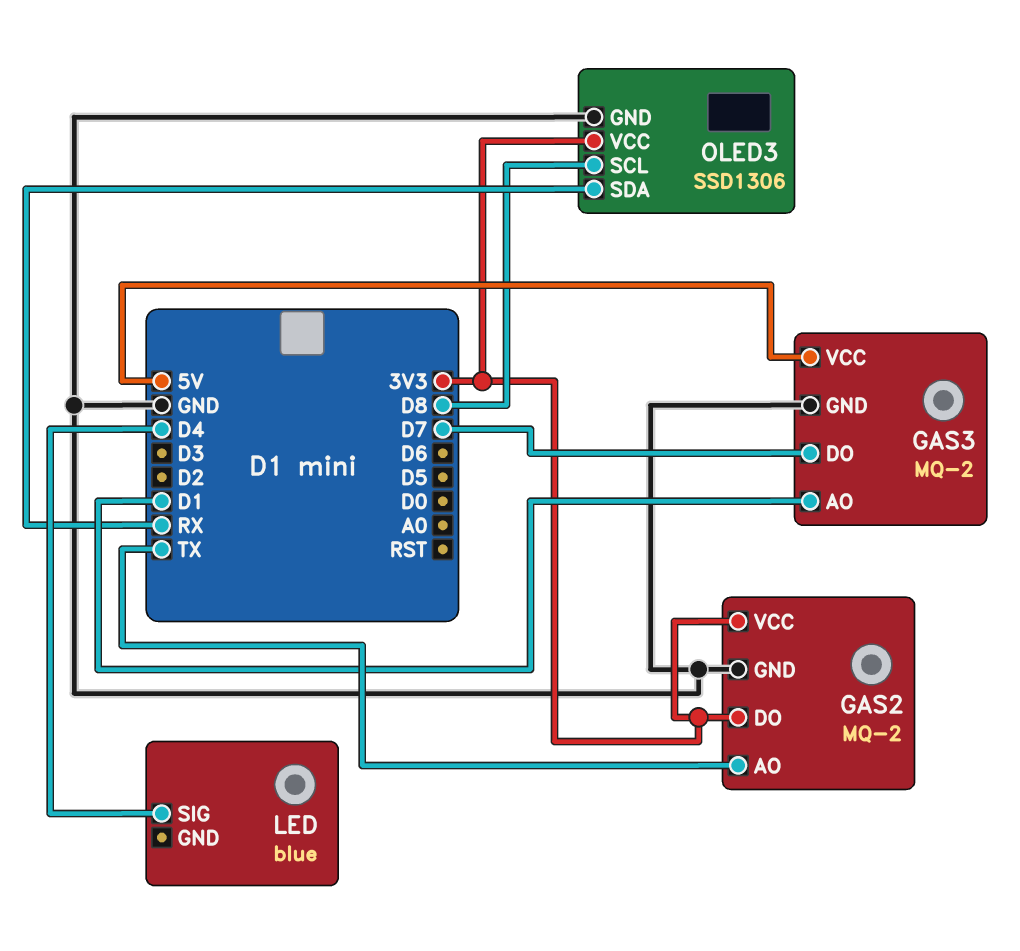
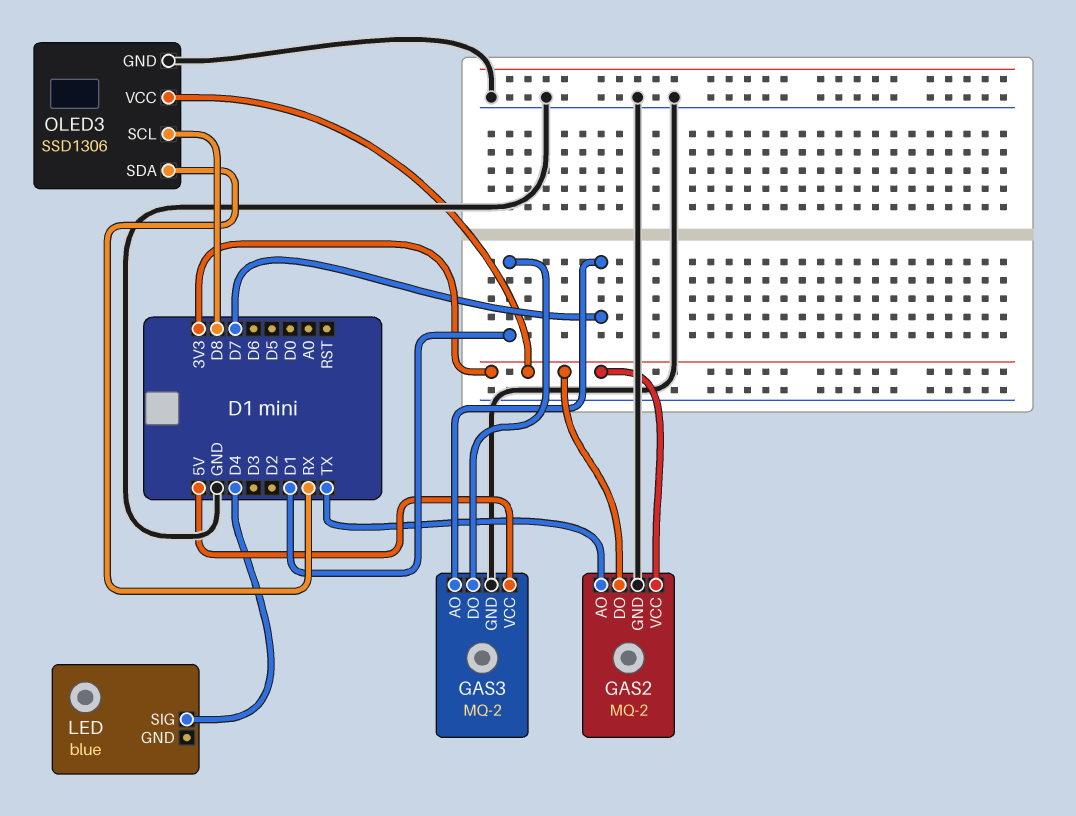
GAS3 pin AO: D1 -> D7
GAS3 pin DO: D7 -> D1

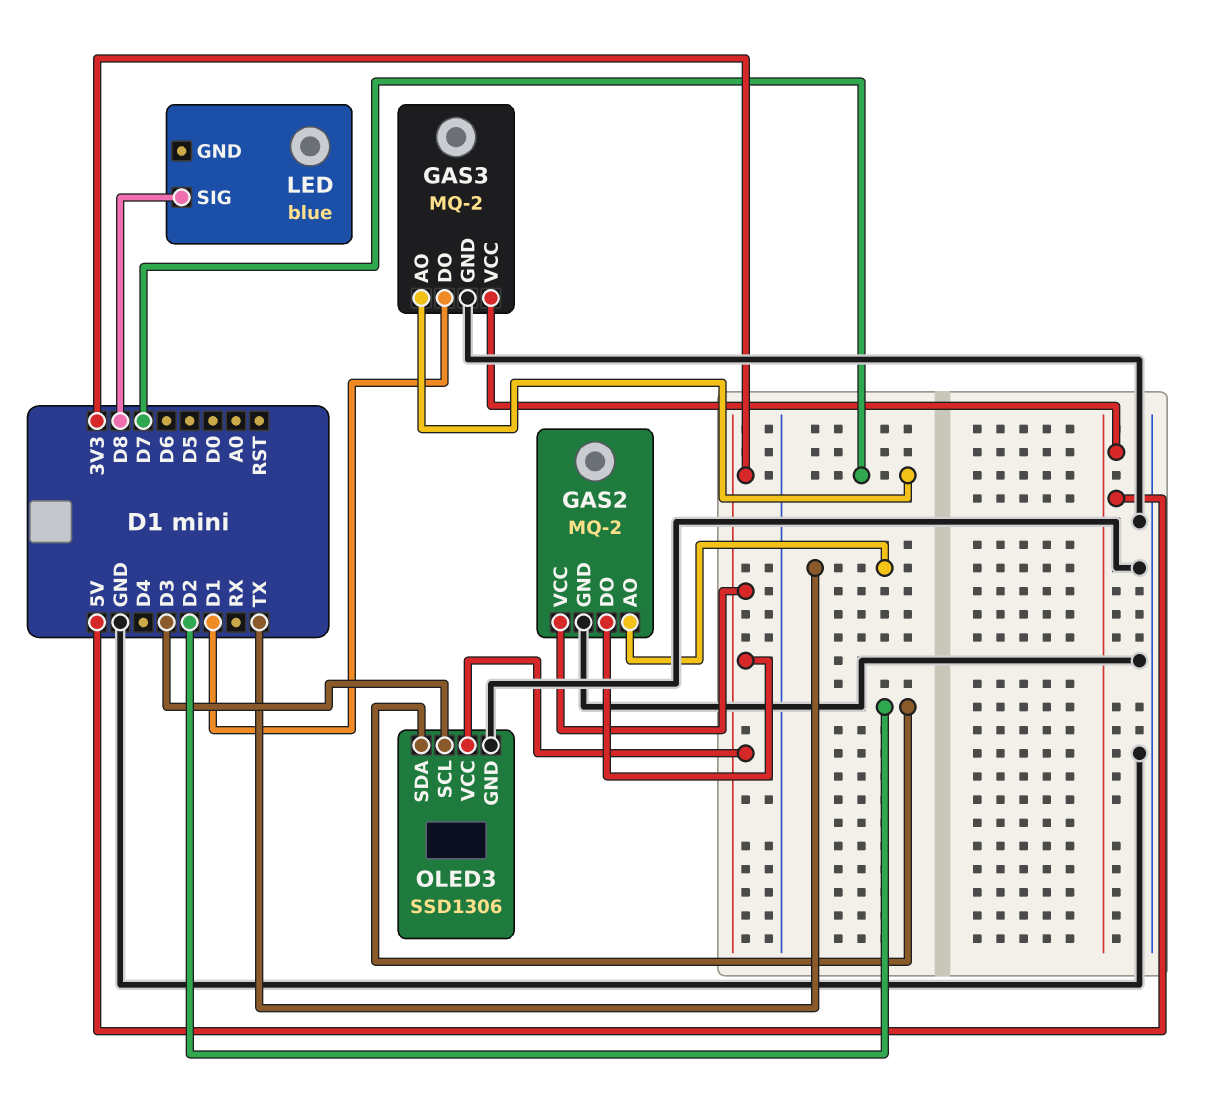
LED pin SIG: D4 -> D8
OLED3 pin SCL: D8 -> D3
OLED3 pin SDA: RX -> D2

